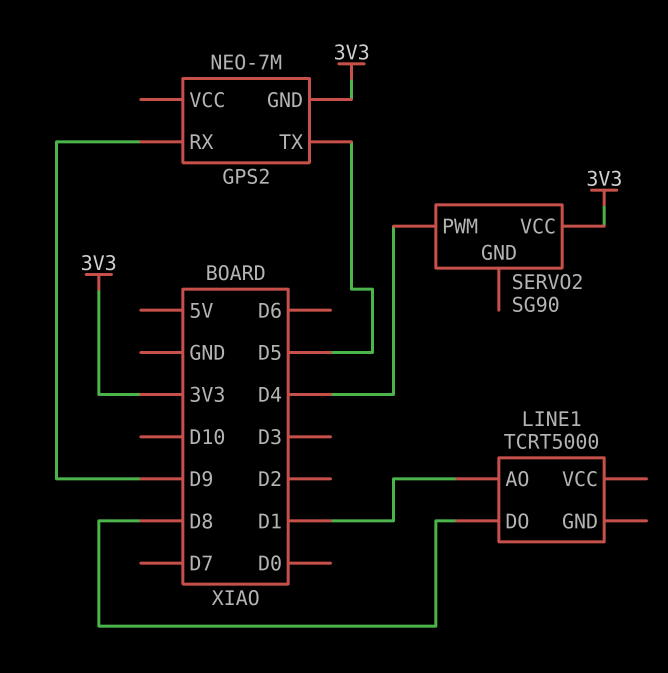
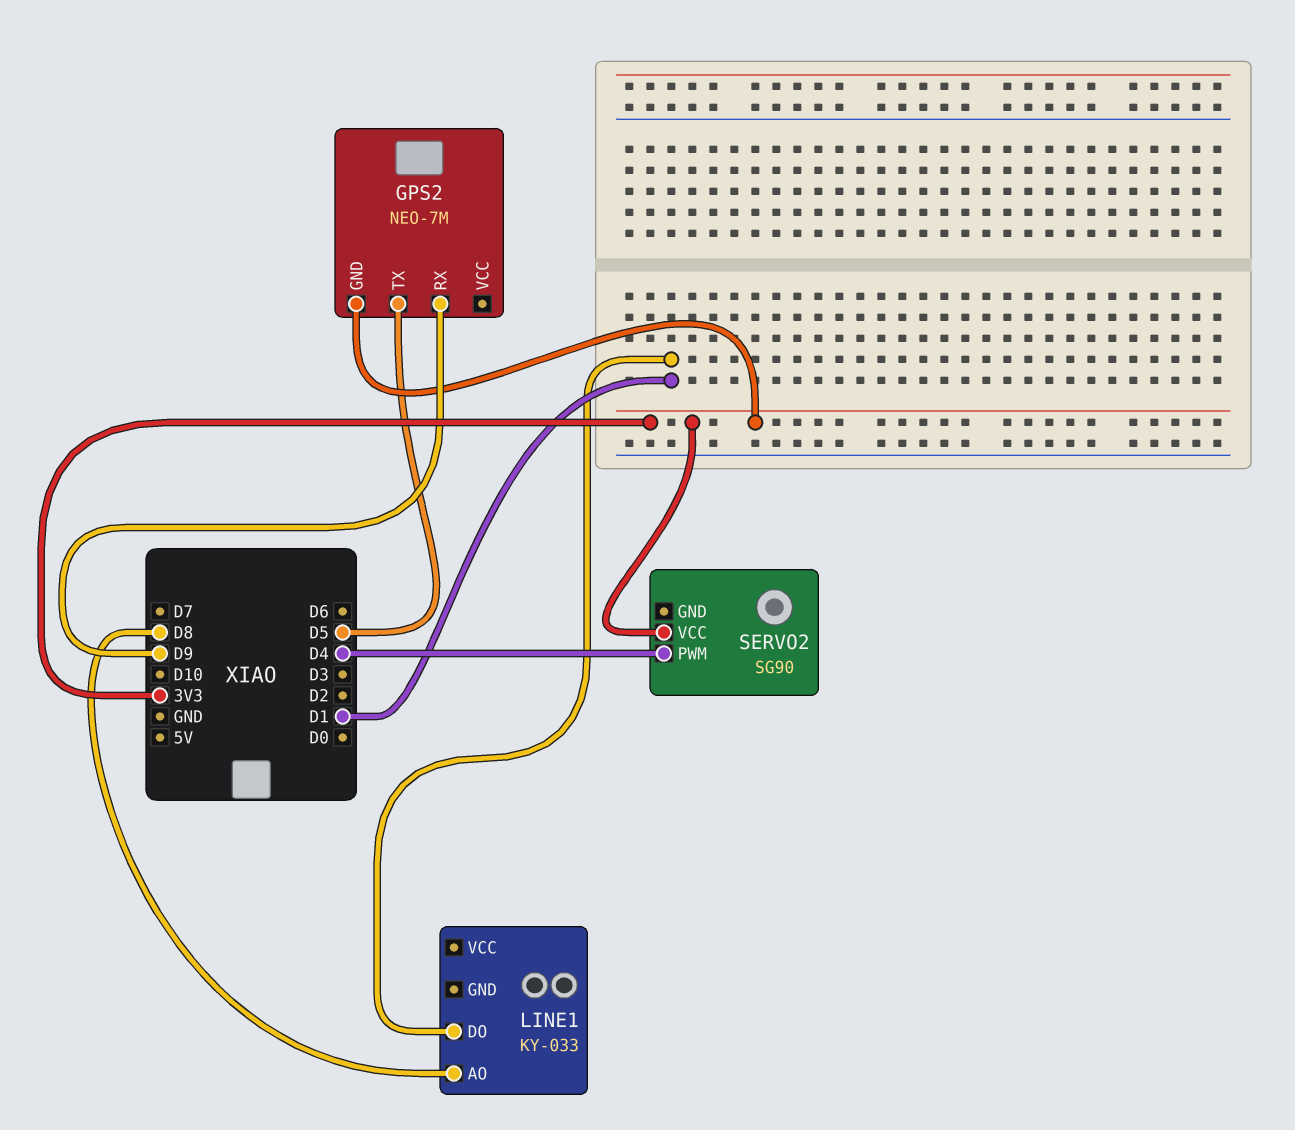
LINE1: TCRT5000 -> KY-033
LINE1 pin AO: D1 -> D8
LINE1 pin DO: D8 -> D1

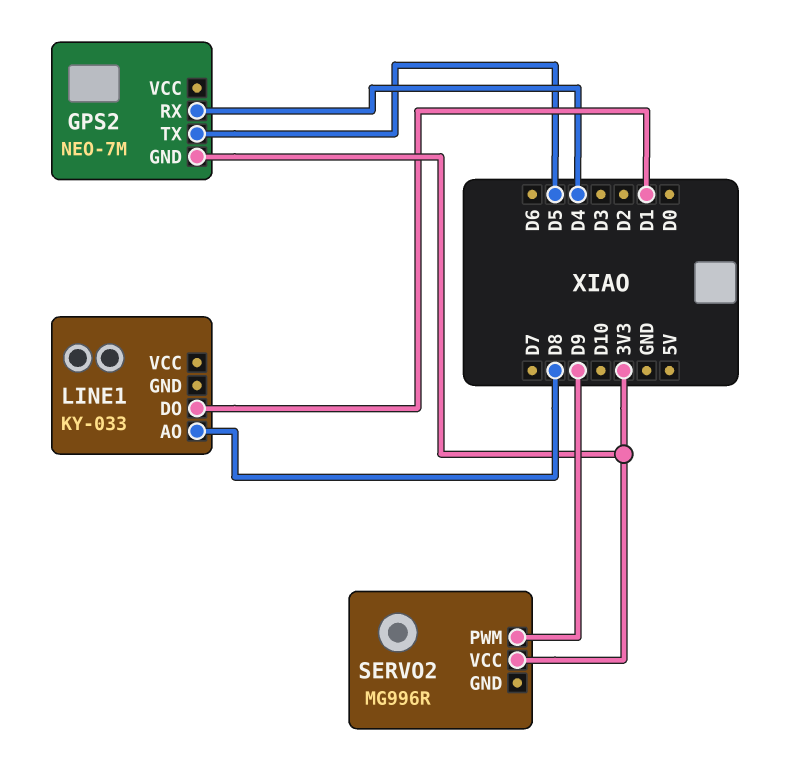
GPS2 pin RX: D9 -> D4
SERVO2: SG90 -> MG996R
SERVO2 pin PWM: D4 -> D9

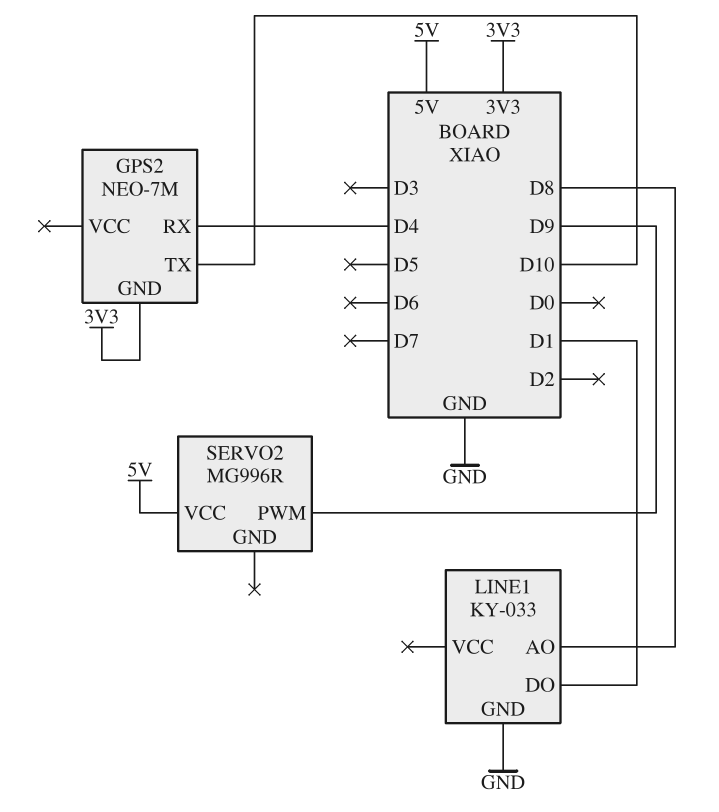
GPS2 pin TX: D5 -> D10
LINE1 pin GND: none -> GND
SERVO2 pin VCC: 3V3 -> 5V

